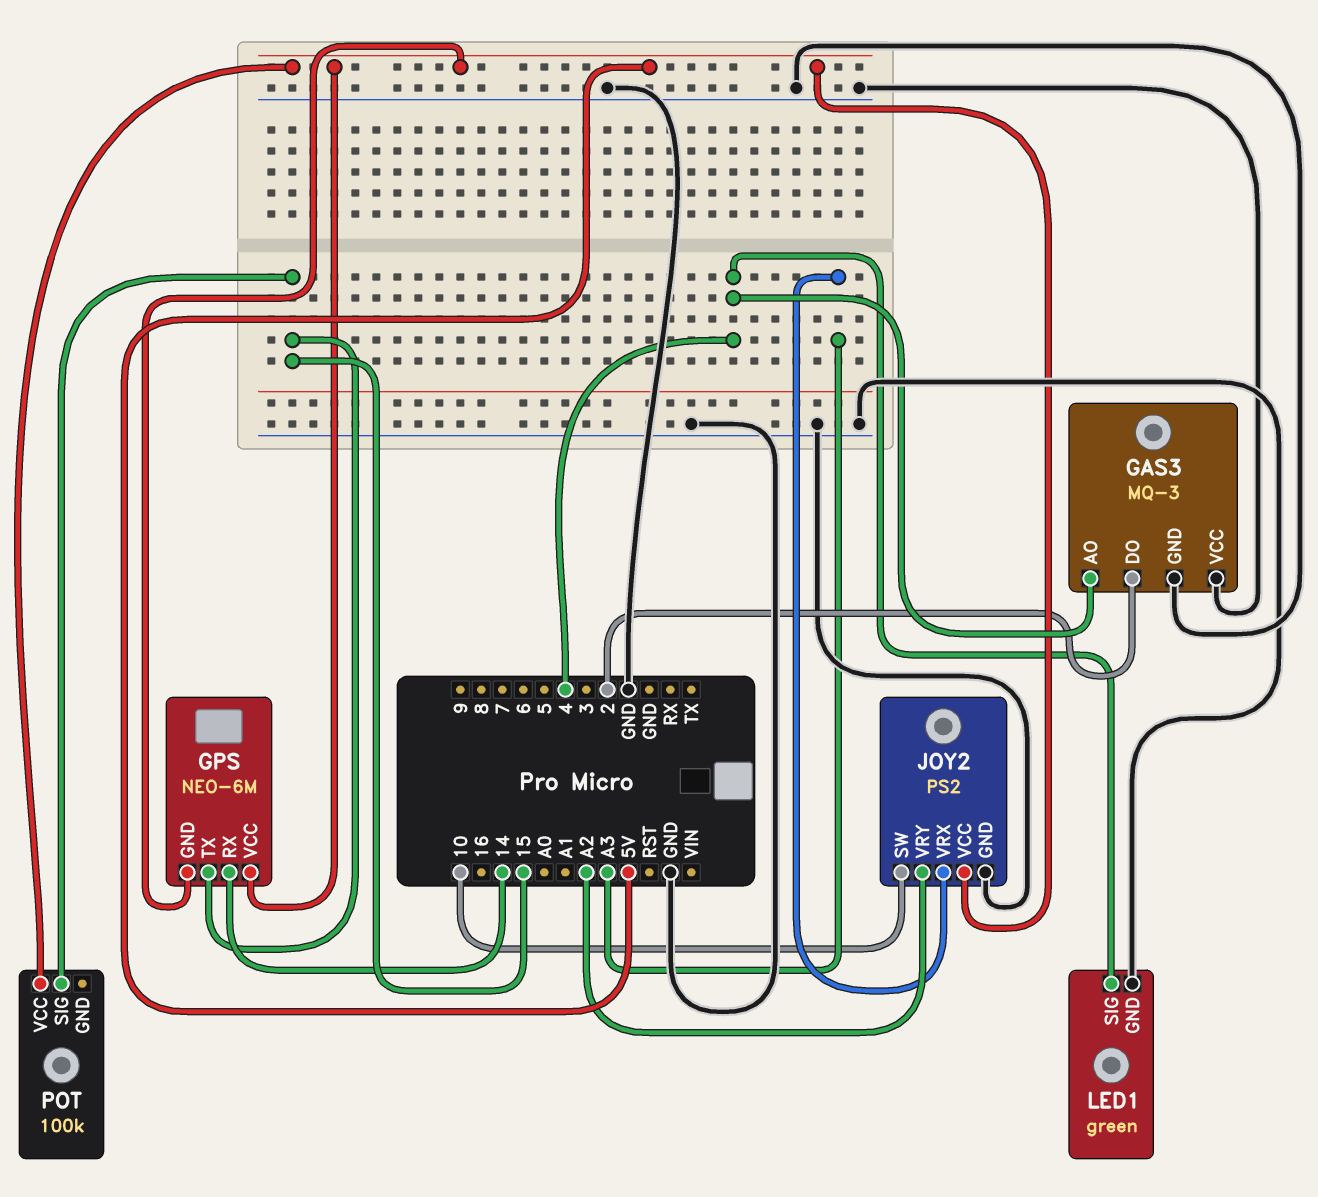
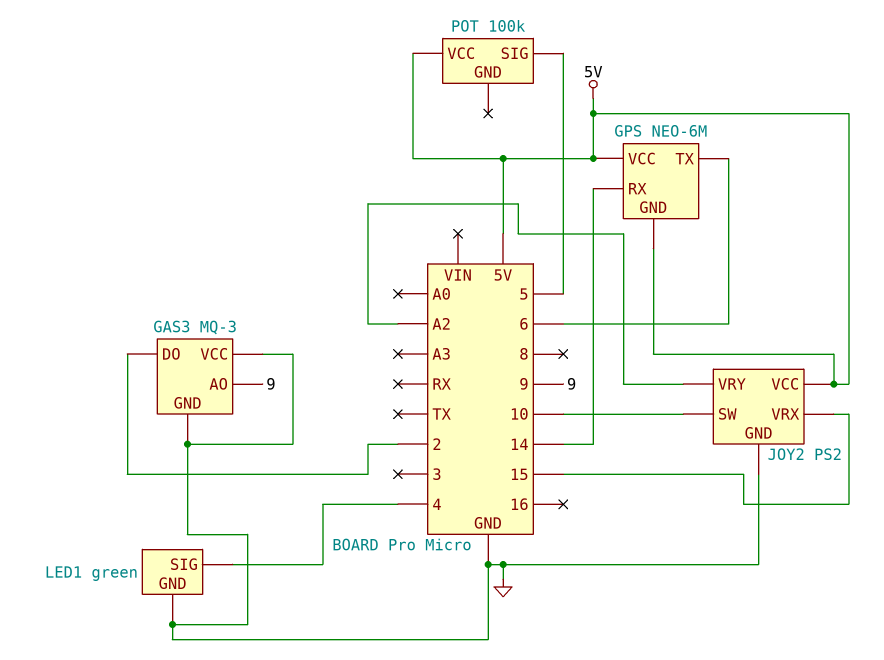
GAS3 pin AO: 4 -> 9
GPS pin TX: 15 -> 6
JOY2 pin VRX: A3 -> 15
POT pin SIG: 15 -> 5

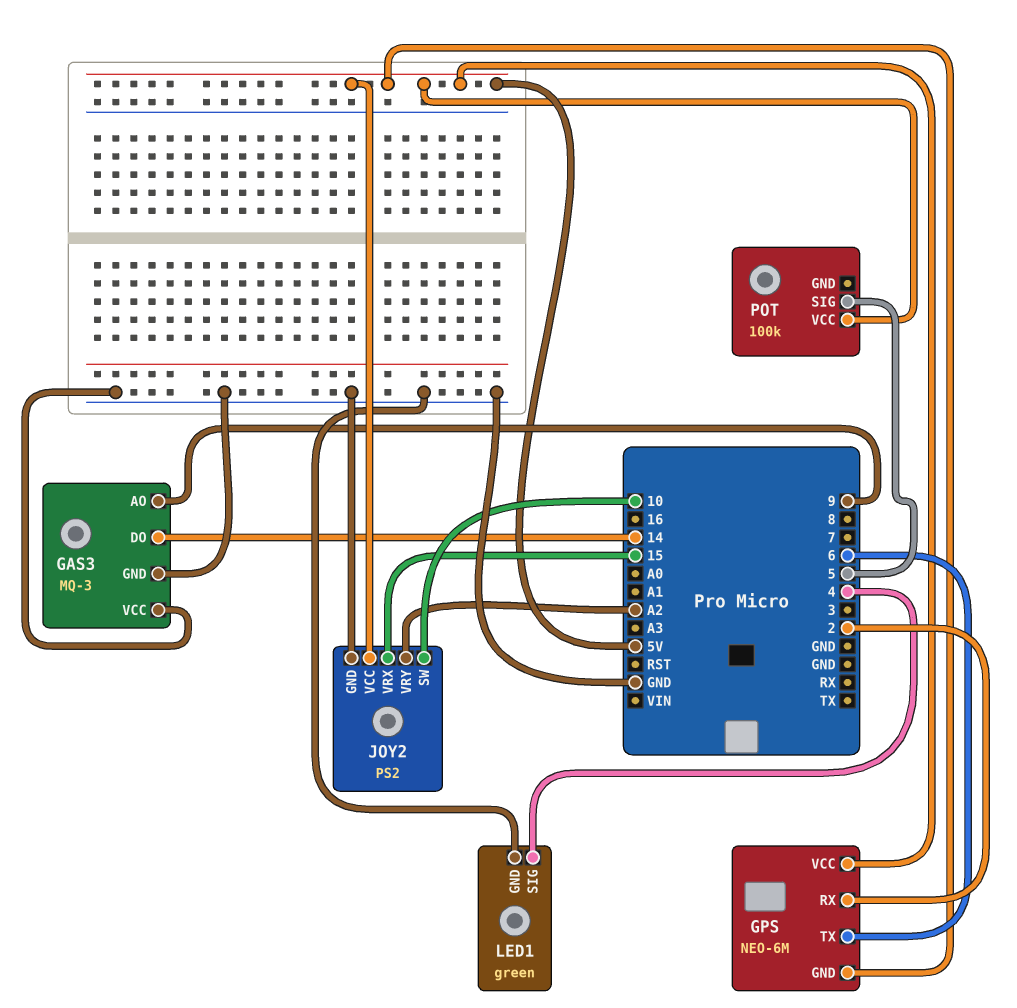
GAS3 pin DO: 2 -> 14
GPS pin RX: 14 -> 2

